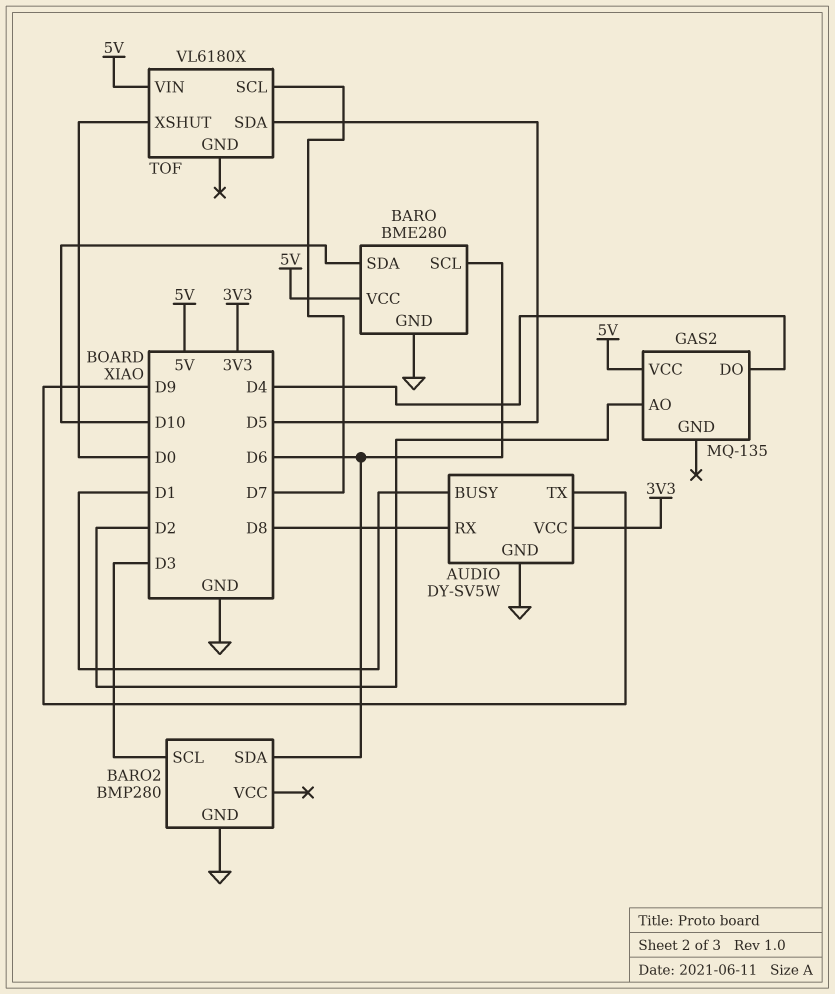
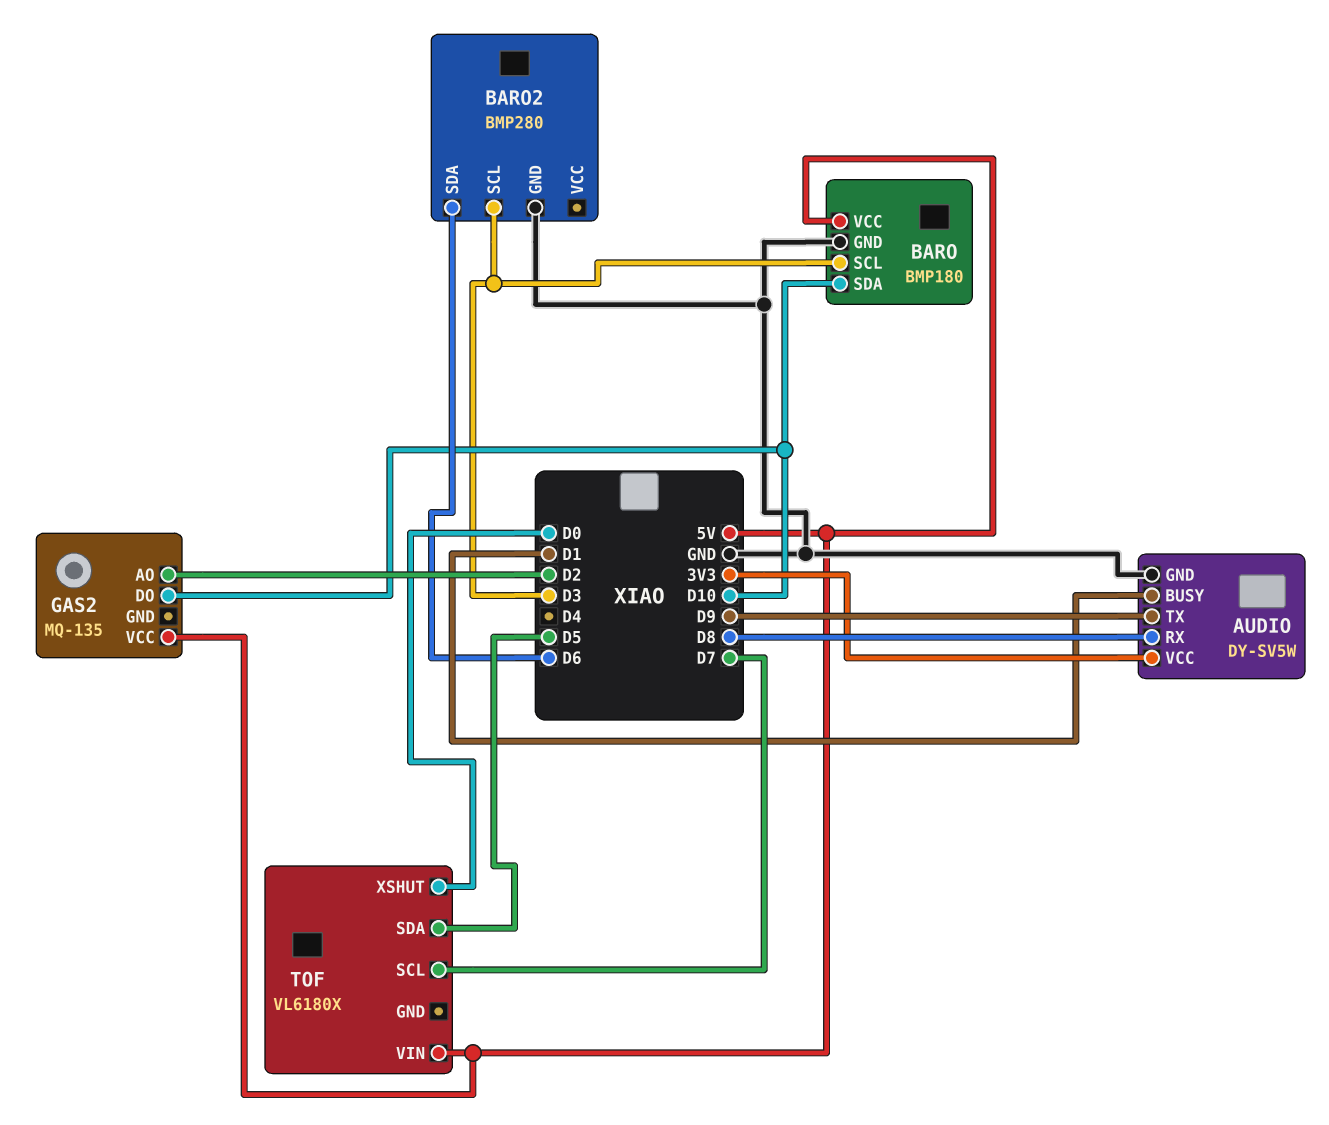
BARO: BME280 -> BMP180
BARO pin SCL: D6 -> D3
GAS2 pin DO: D4 -> D10

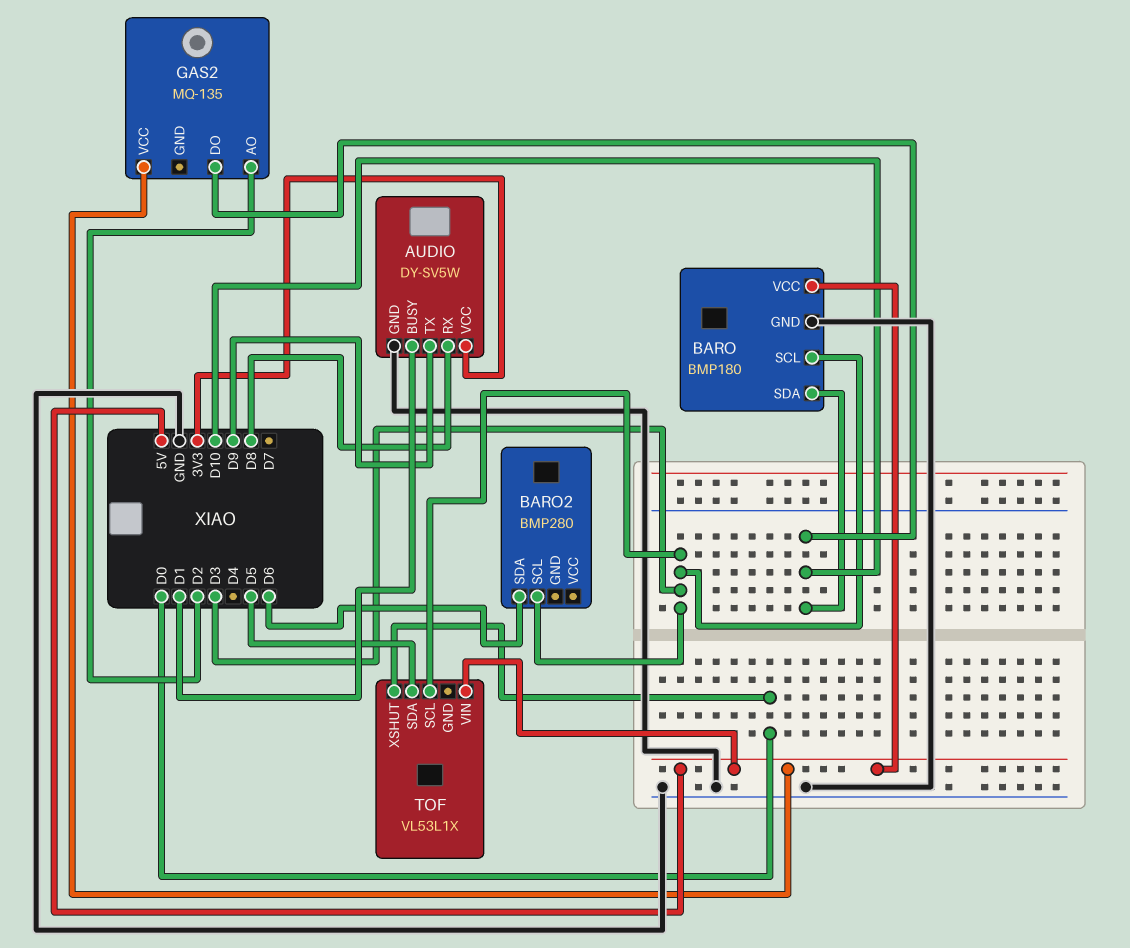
BARO2 pin GND: GND -> none
TOF: VL6180X -> VL53L1X
TOF pin SCL: D7 -> D3

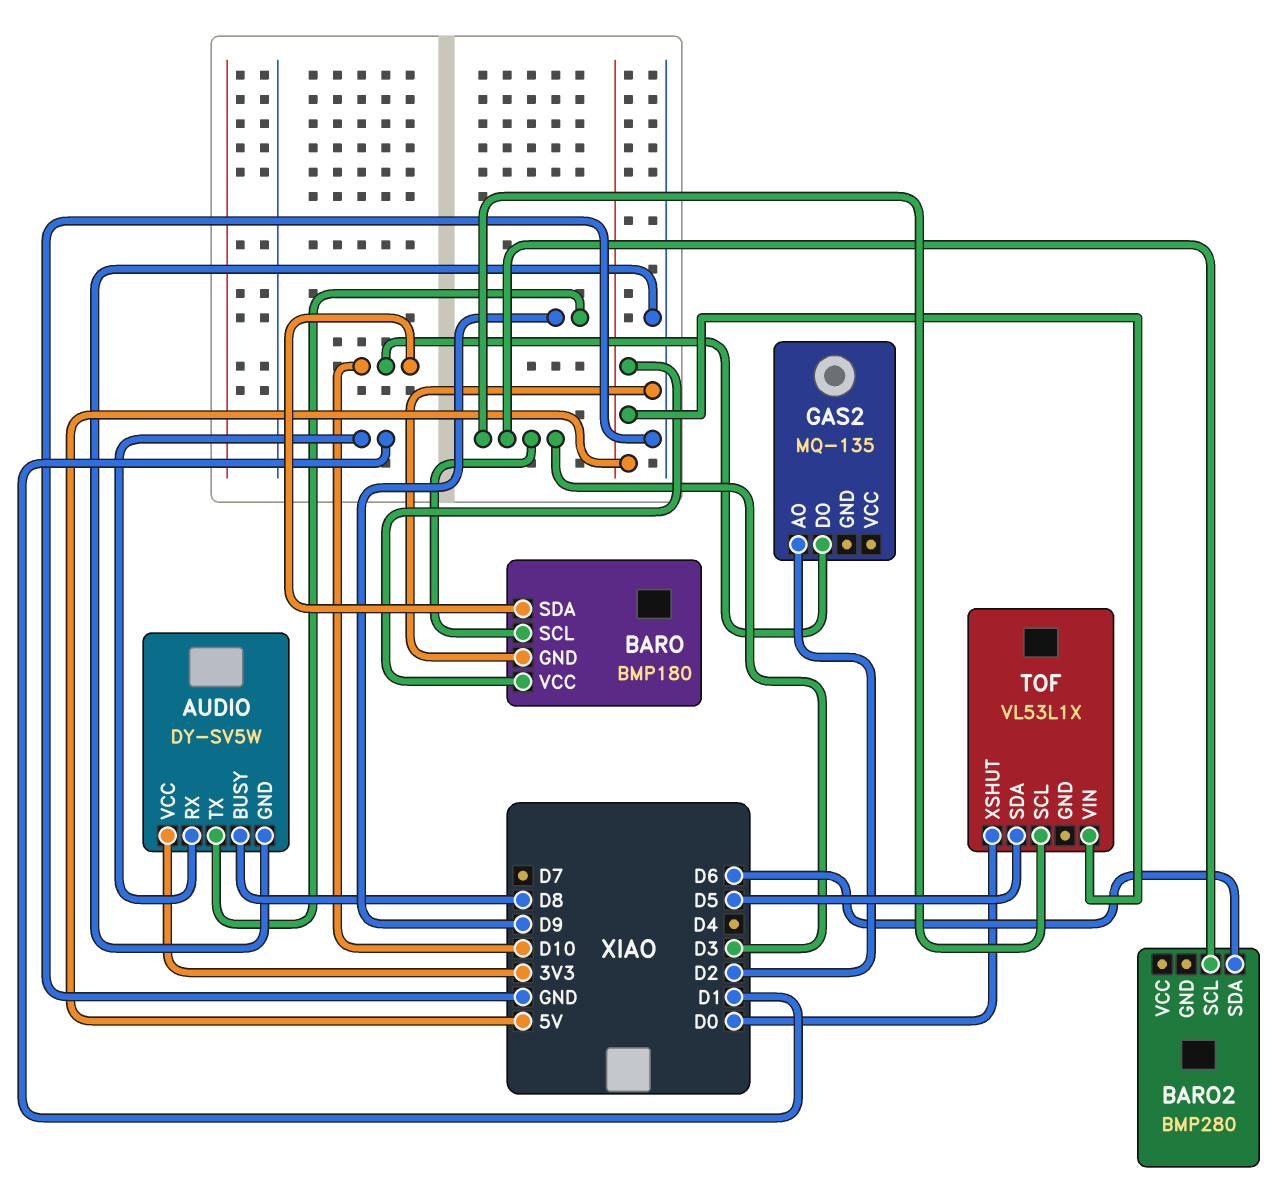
AUDIO pin BUSY: D1 -> D8
AUDIO pin RX: D8 -> D1
GAS2 pin VCC: 5V -> none

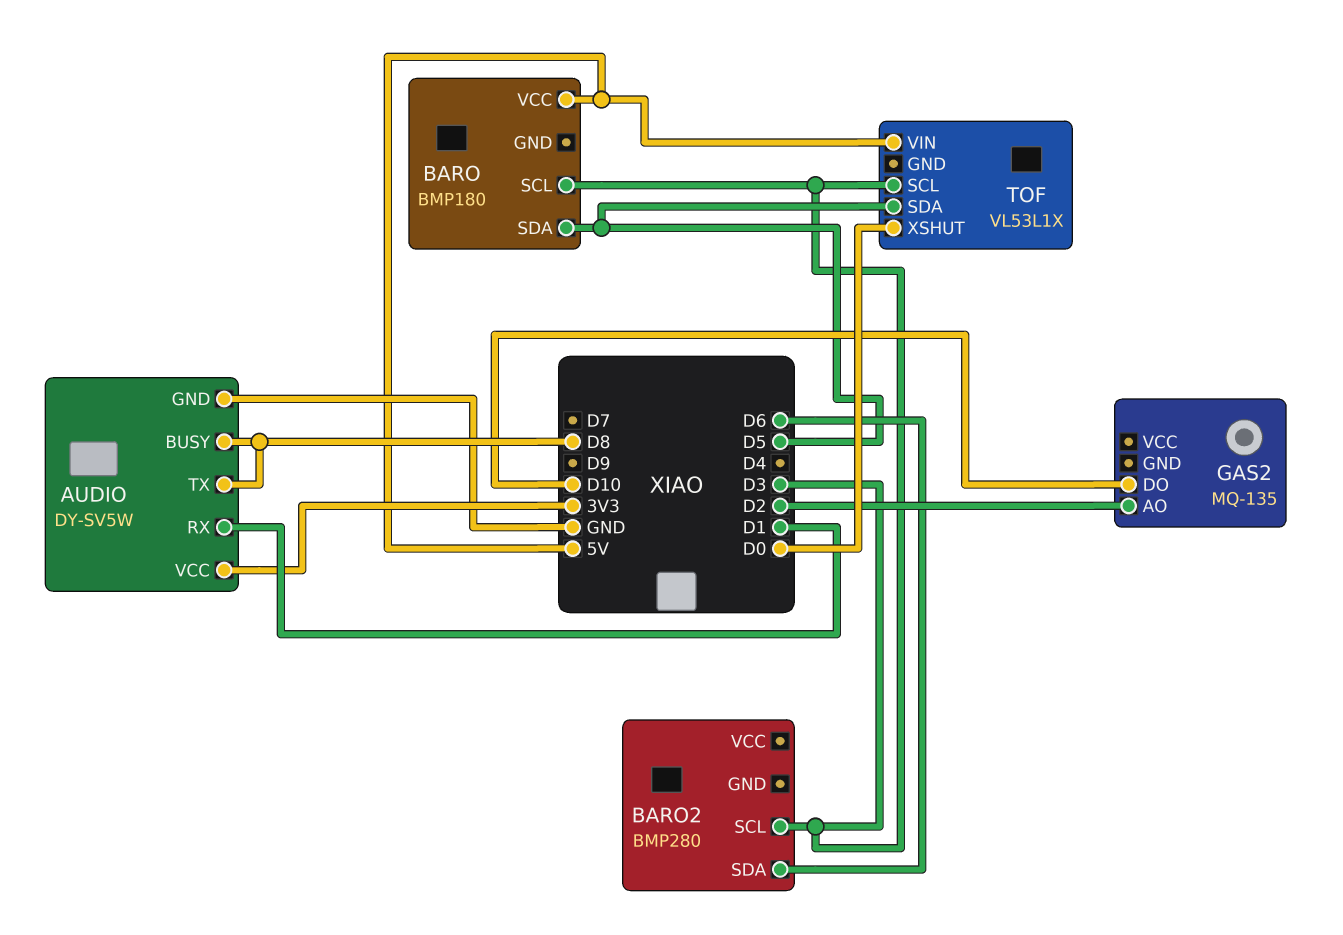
AUDIO pin TX: D9 -> D8
BARO pin GND: GND -> none
BARO pin SDA: D10 -> D5

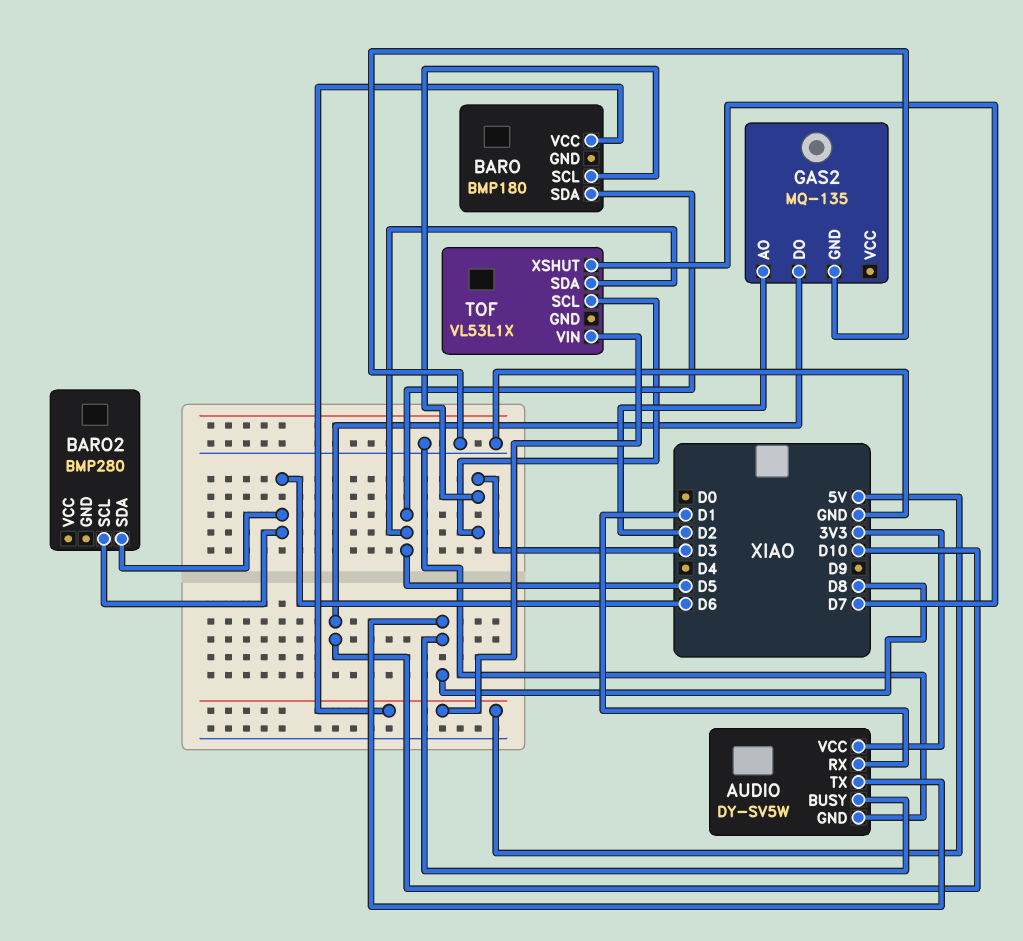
BARO2 pin SCL: D3 -> D6
GAS2 pin GND: none -> GND
TOF pin XSHUT: D0 -> D7

